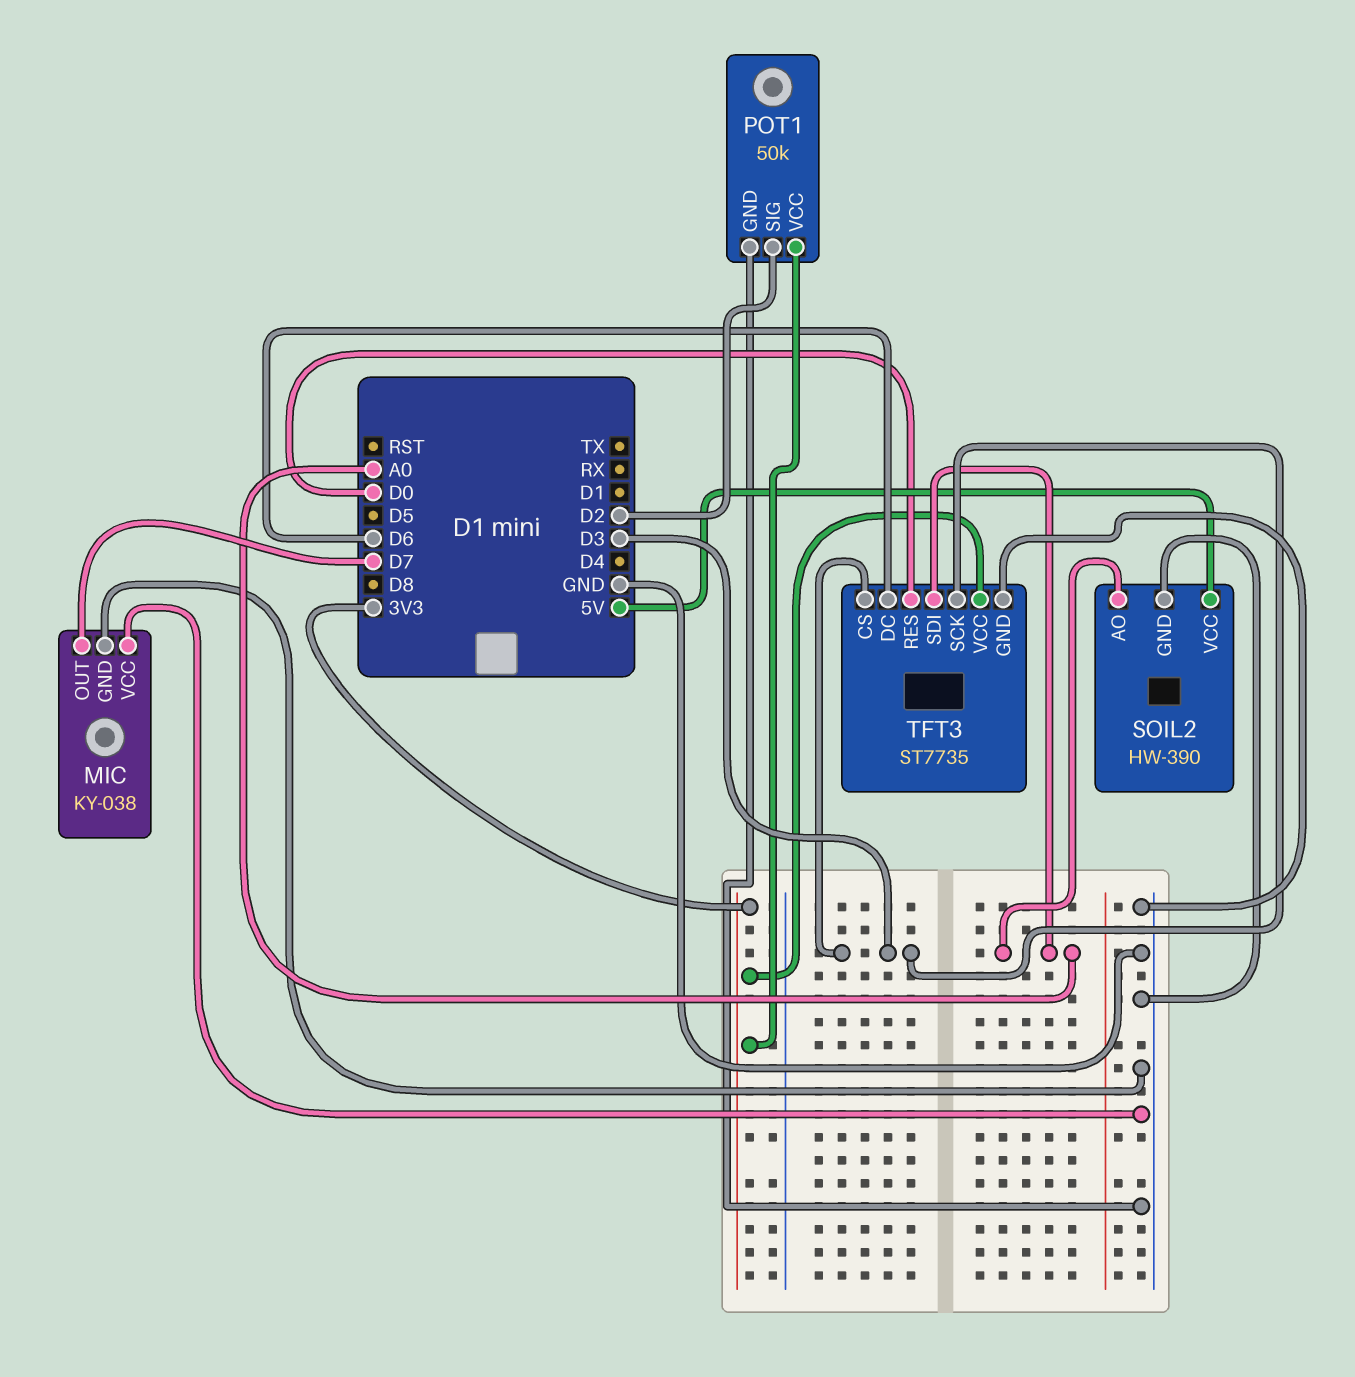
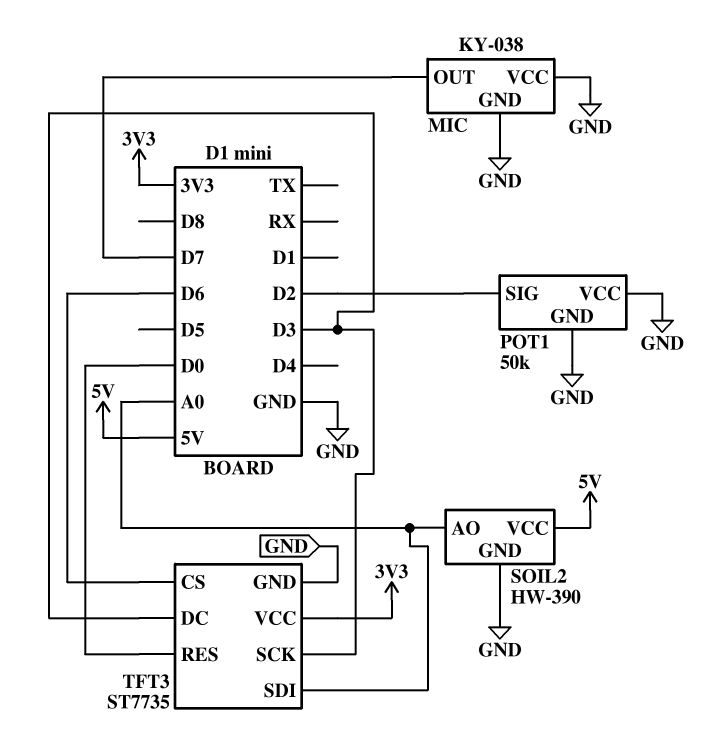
POT1 pin VCC: 3V3 -> GND
TFT3 pin CS: D3 -> D6
TFT3 pin DC: D6 -> D3

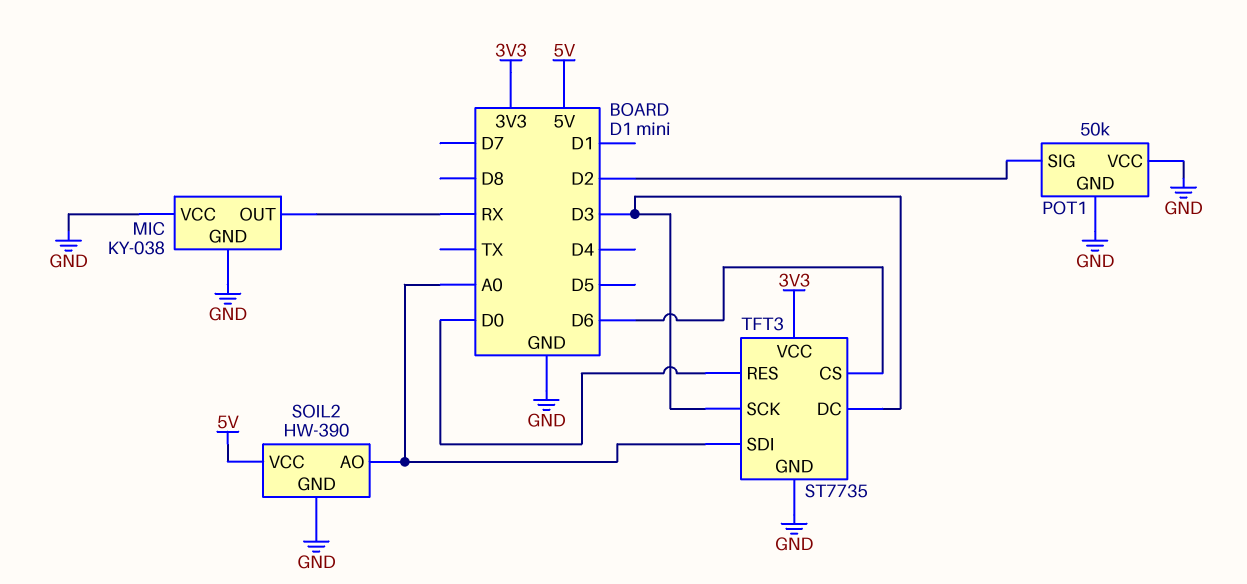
MIC pin OUT: D7 -> RX

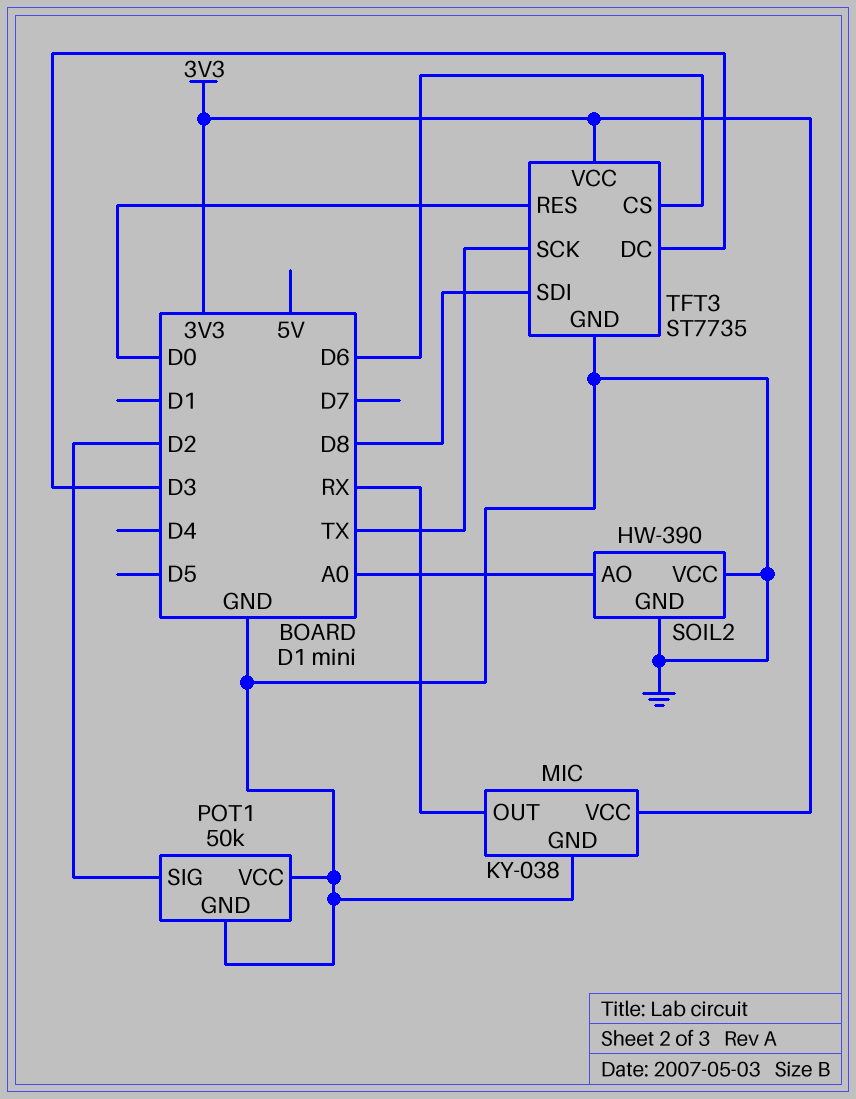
MIC pin VCC: GND -> 3V3
SOIL2 pin VCC: 5V -> GND
TFT3 pin SCK: D3 -> TX
TFT3 pin SDI: A0 -> D8

